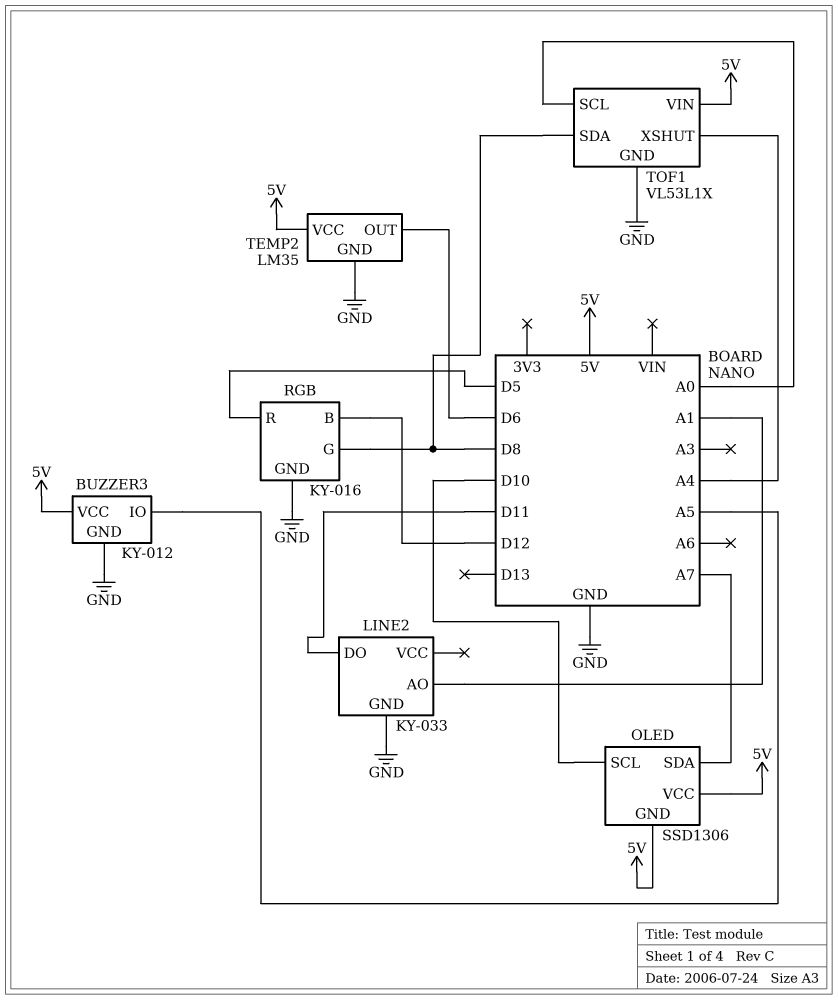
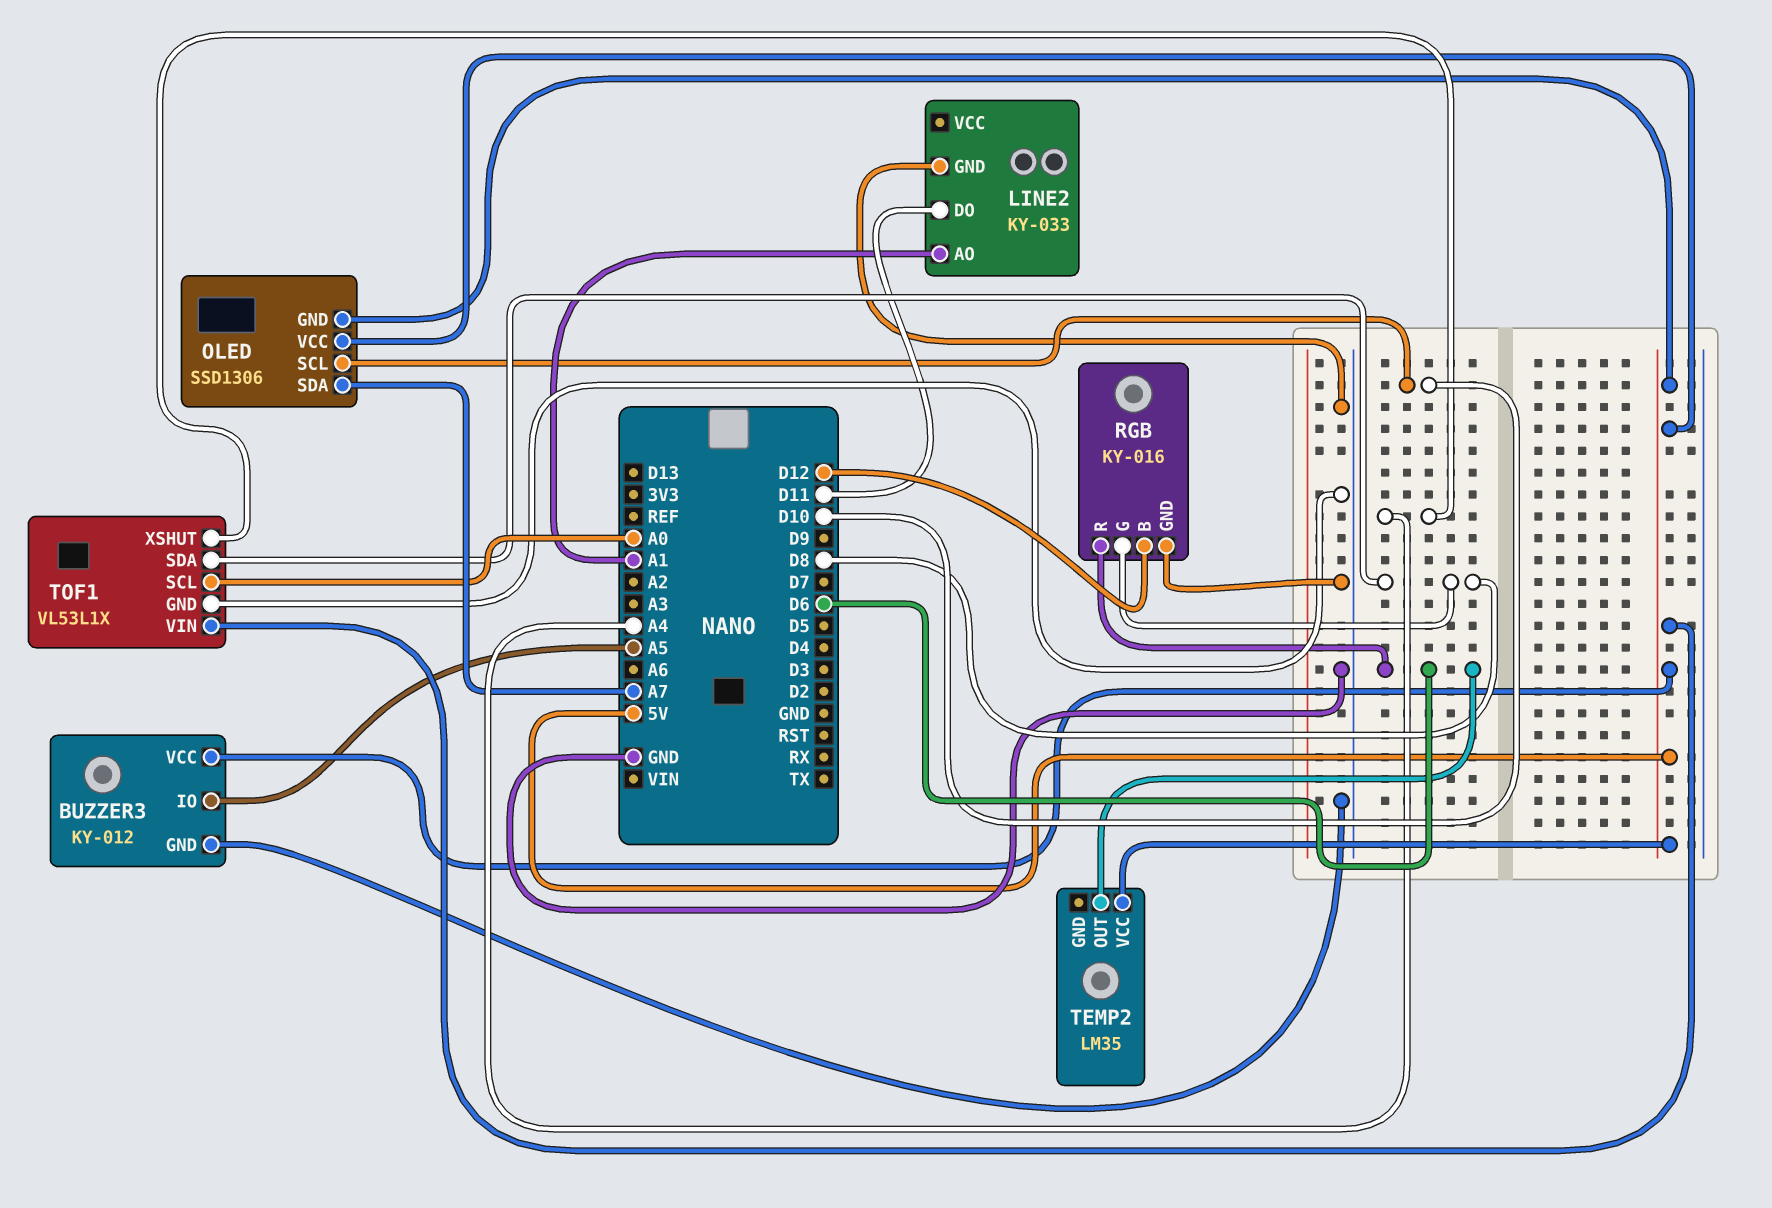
RGB pin R: D5 -> D6
TEMP2 pin GND: GND -> none

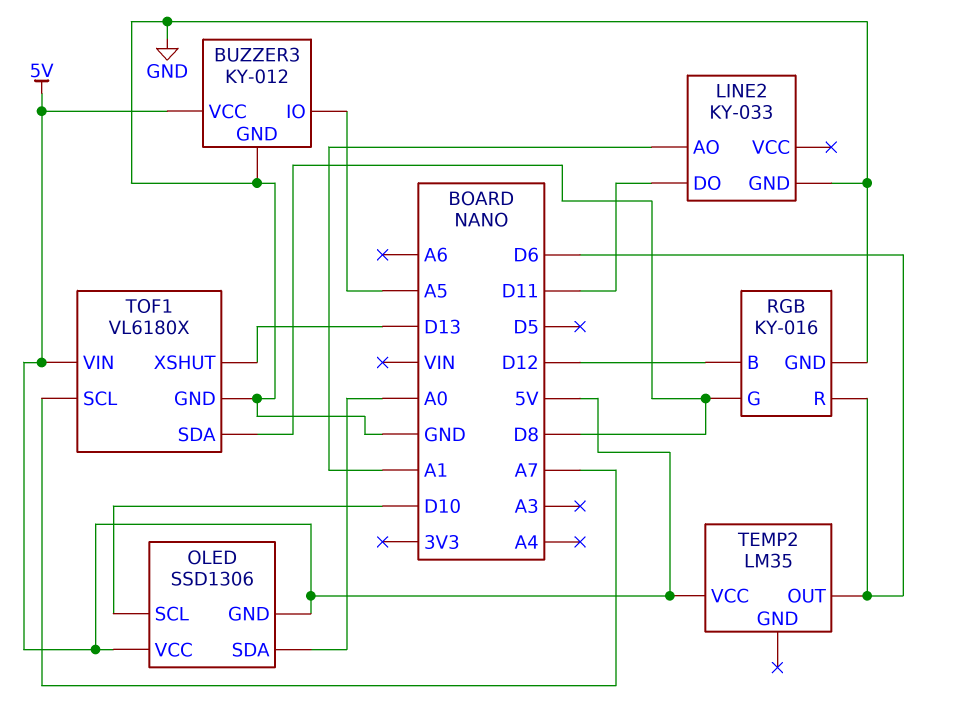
OLED pin SDA: A7 -> A0
TOF1: VL53L1X -> VL6180X
TOF1 pin SCL: A0 -> A7
TOF1 pin XSHUT: A4 -> D13

